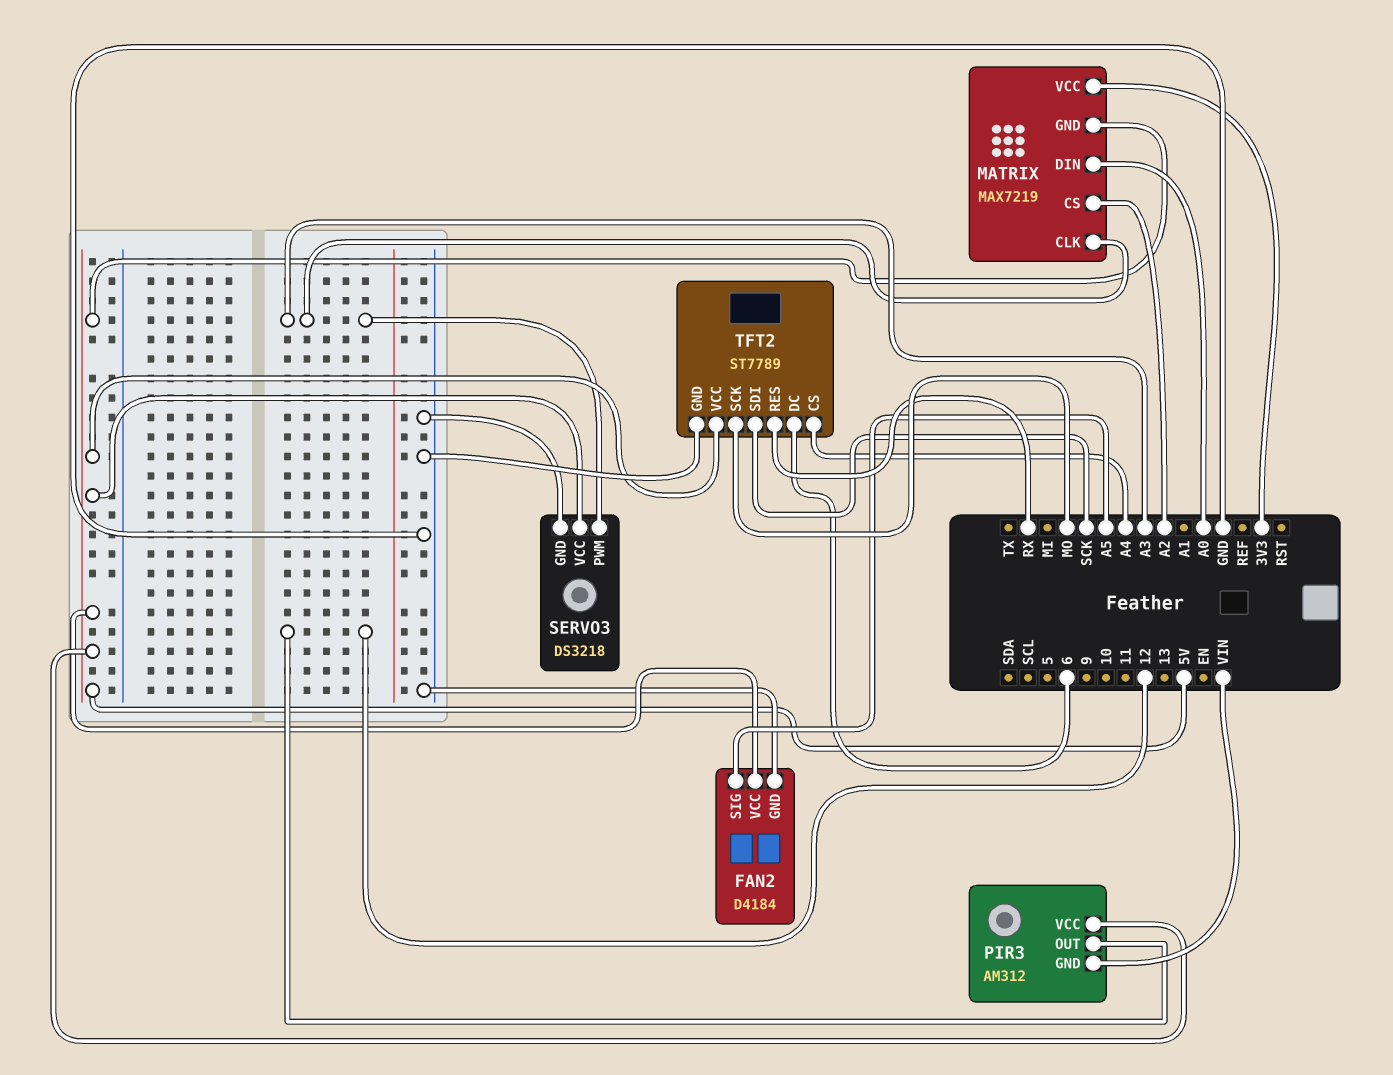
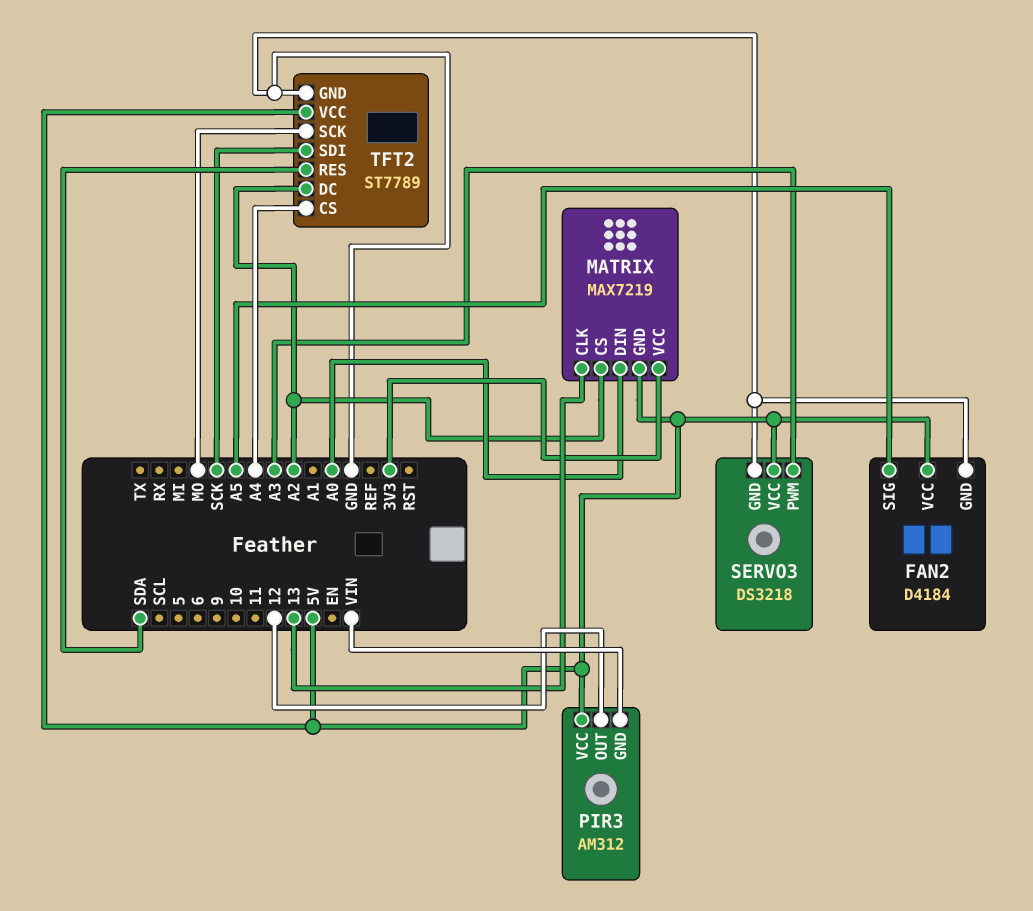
MATRIX pin CLK: A3 -> 13
TFT2 pin DC: 6 -> A2
TFT2 pin RES: RX -> SDA

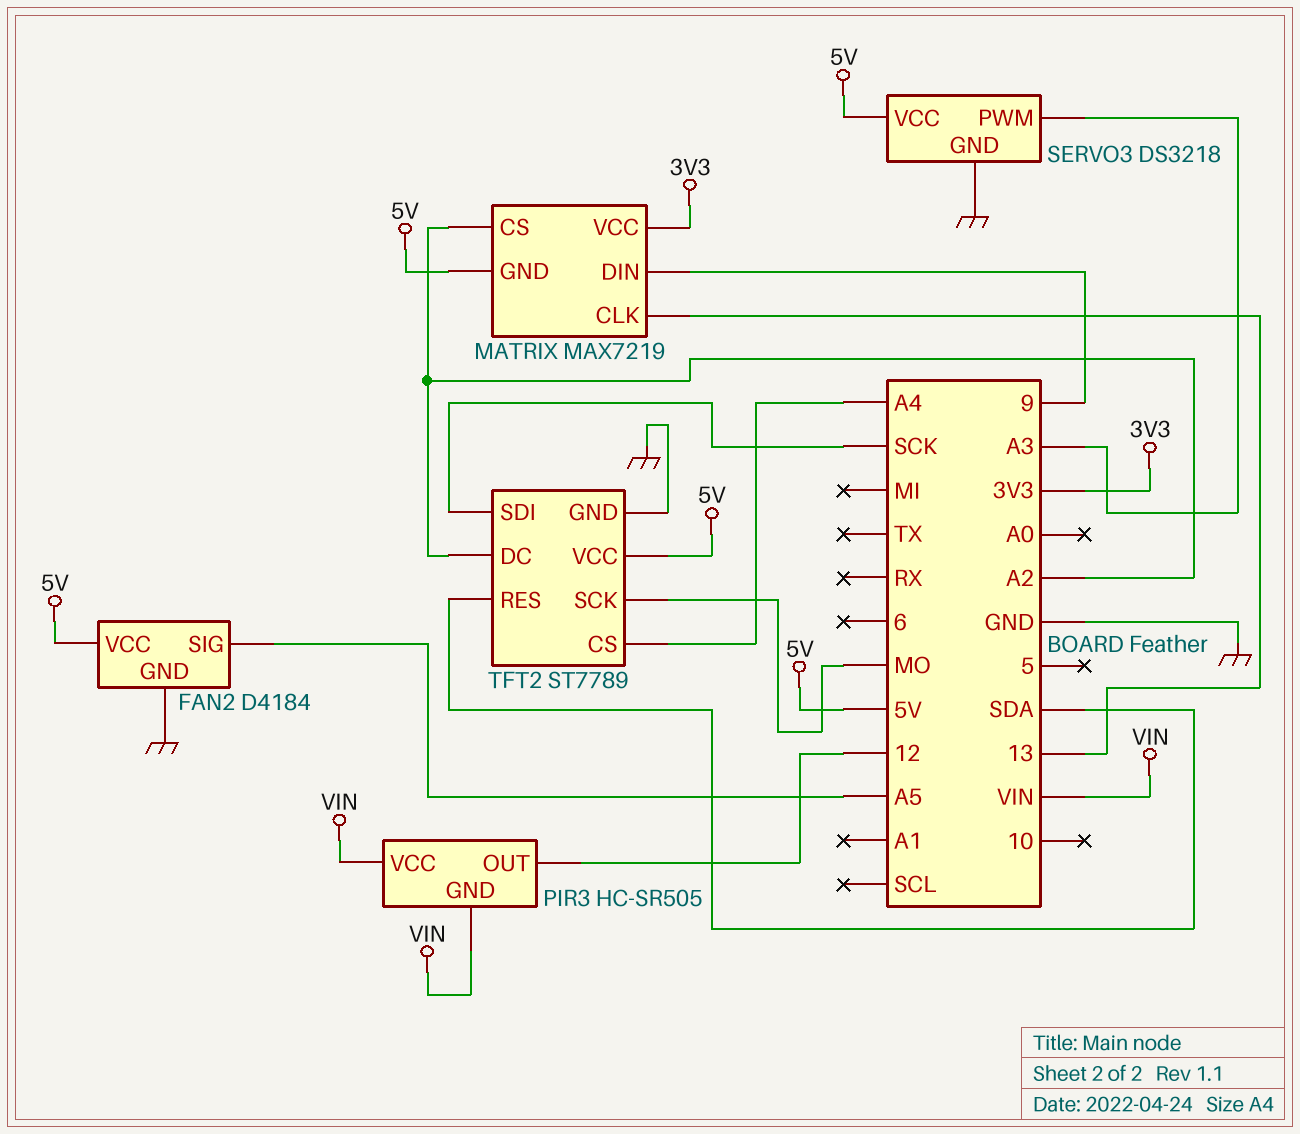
MATRIX pin DIN: A0 -> 9
PIR3: AM312 -> HC-SR505
PIR3 pin VCC: 5V -> VIN

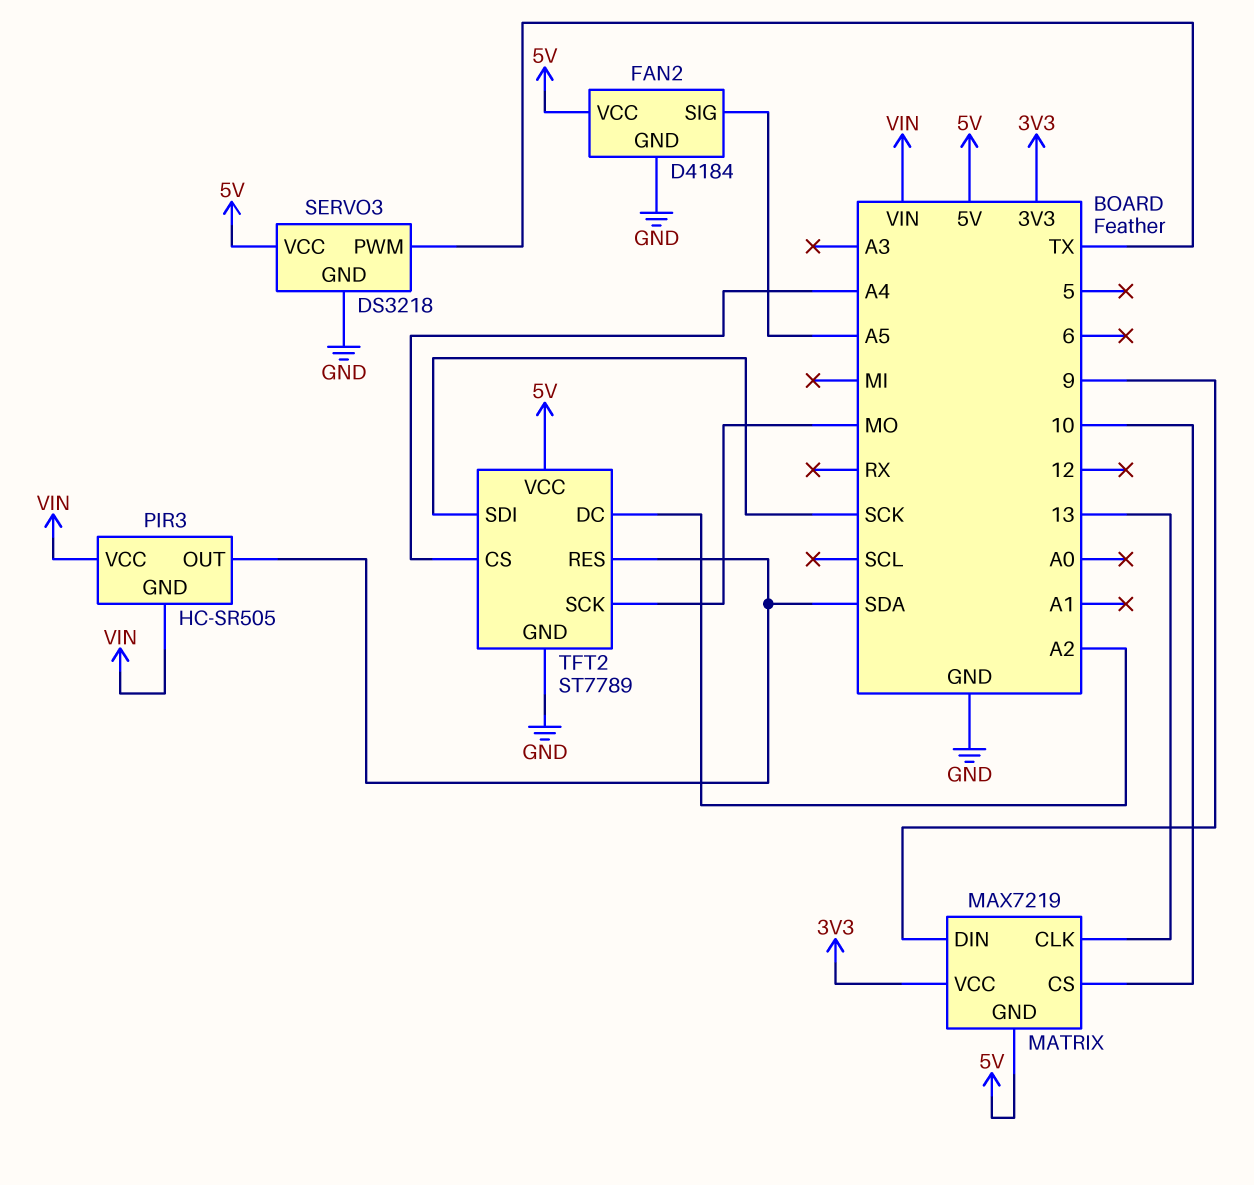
MATRIX pin CS: A2 -> 10
PIR3 pin OUT: 12 -> SDA
SERVO3 pin PWM: A3 -> TX

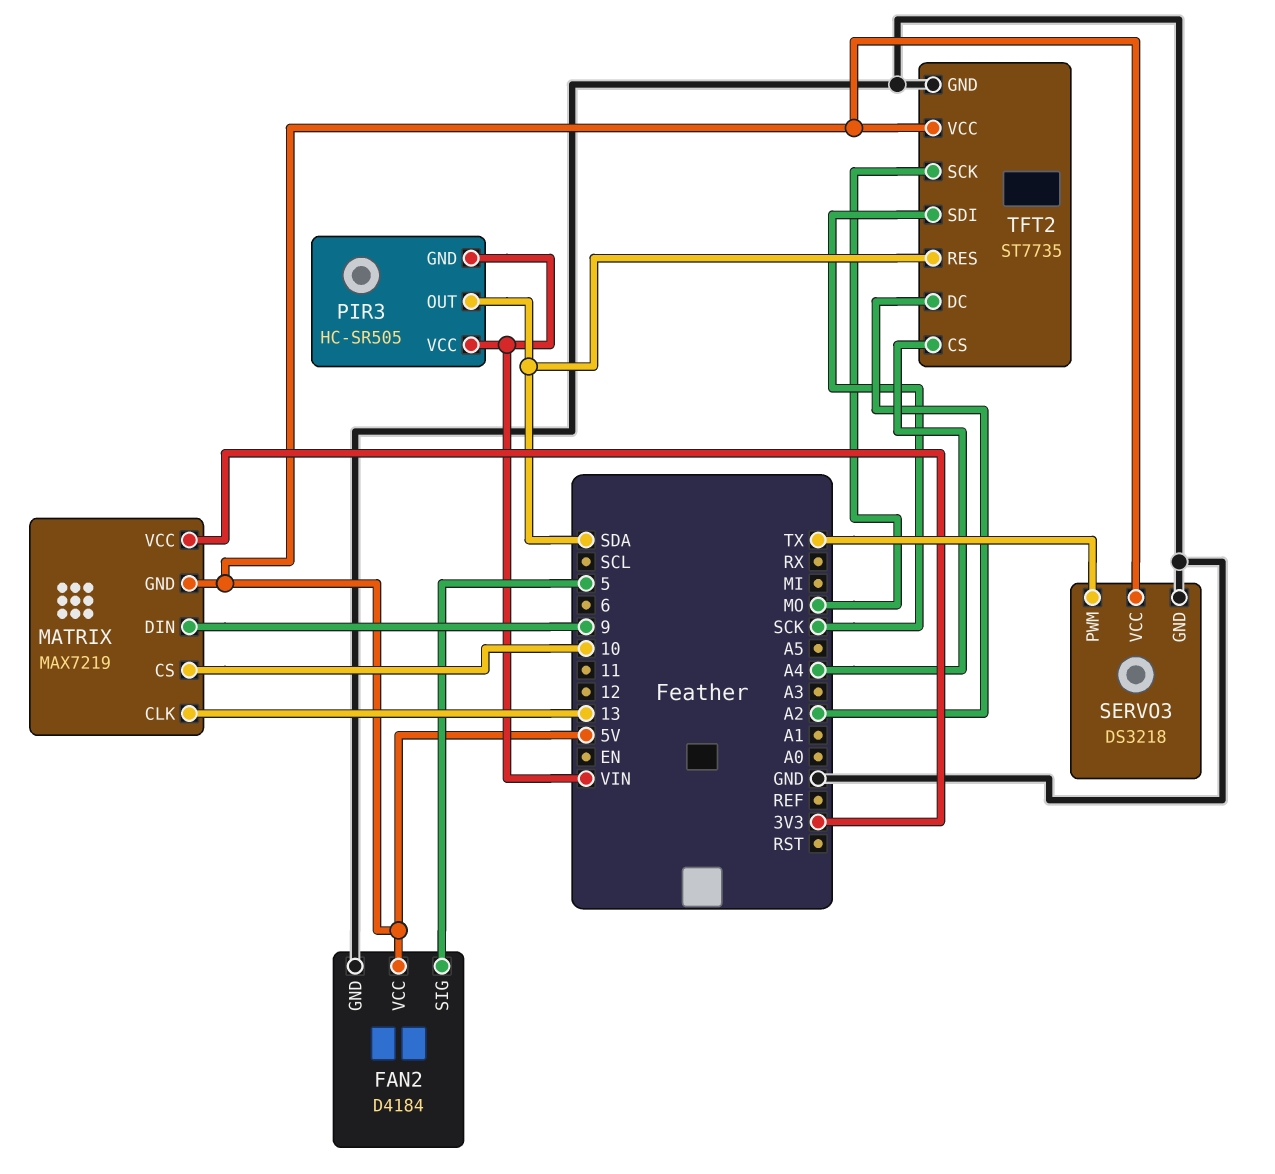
FAN2 pin SIG: A5 -> 5
TFT2: ST7789 -> ST7735

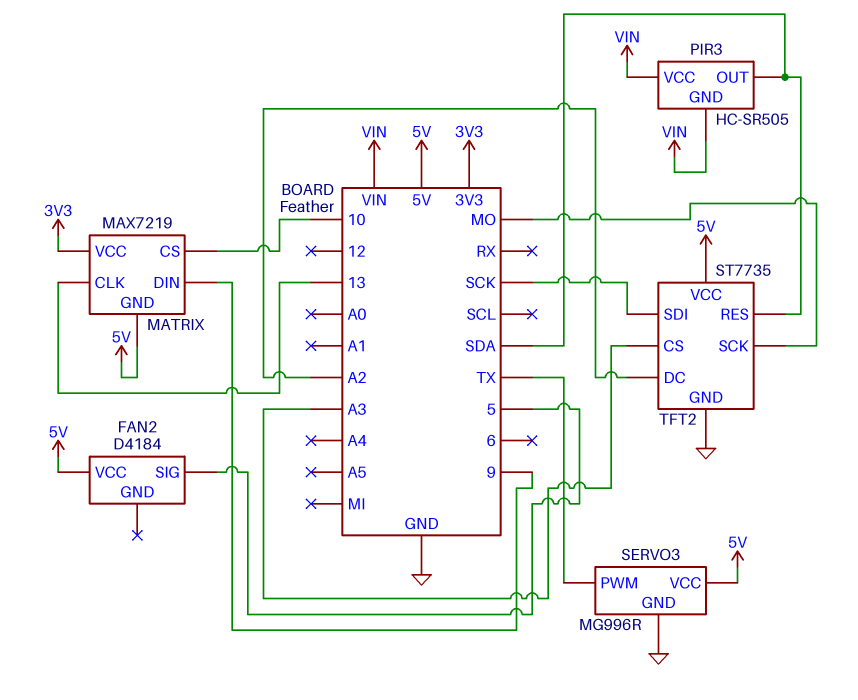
FAN2 pin GND: GND -> none
SERVO3: DS3218 -> MG996R
TFT2 pin CS: A4 -> A3

